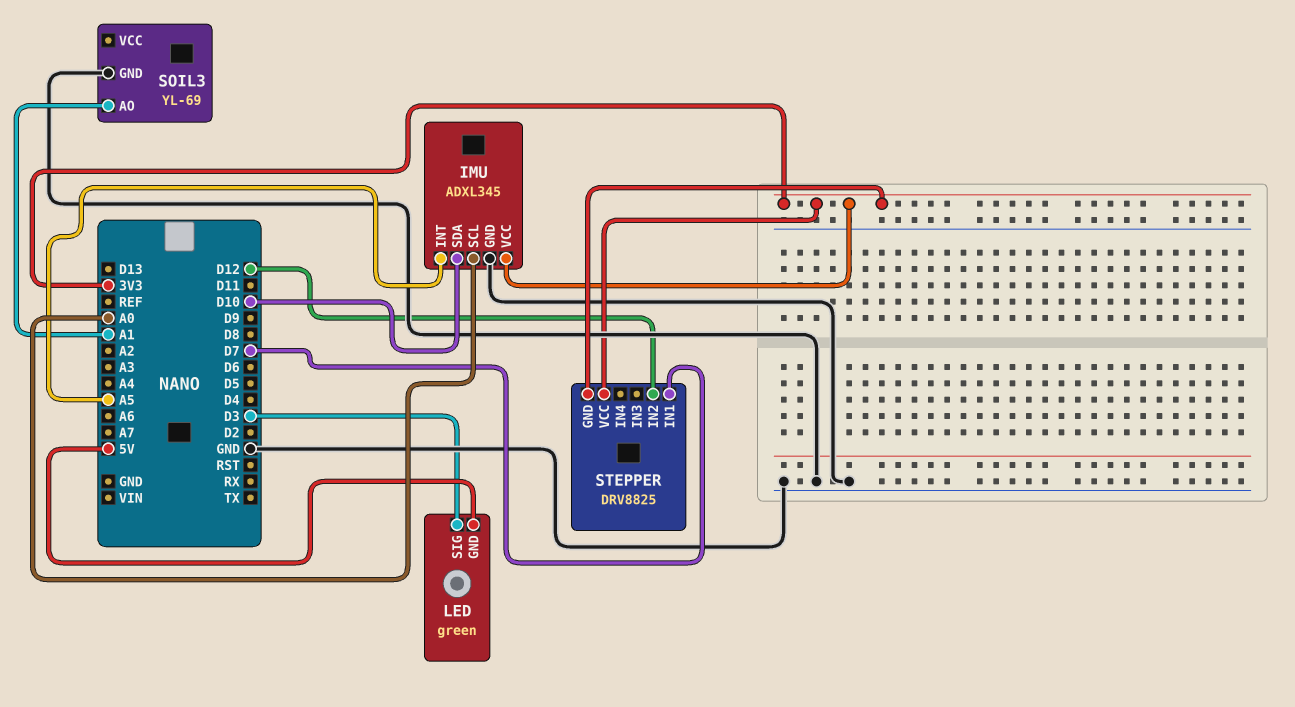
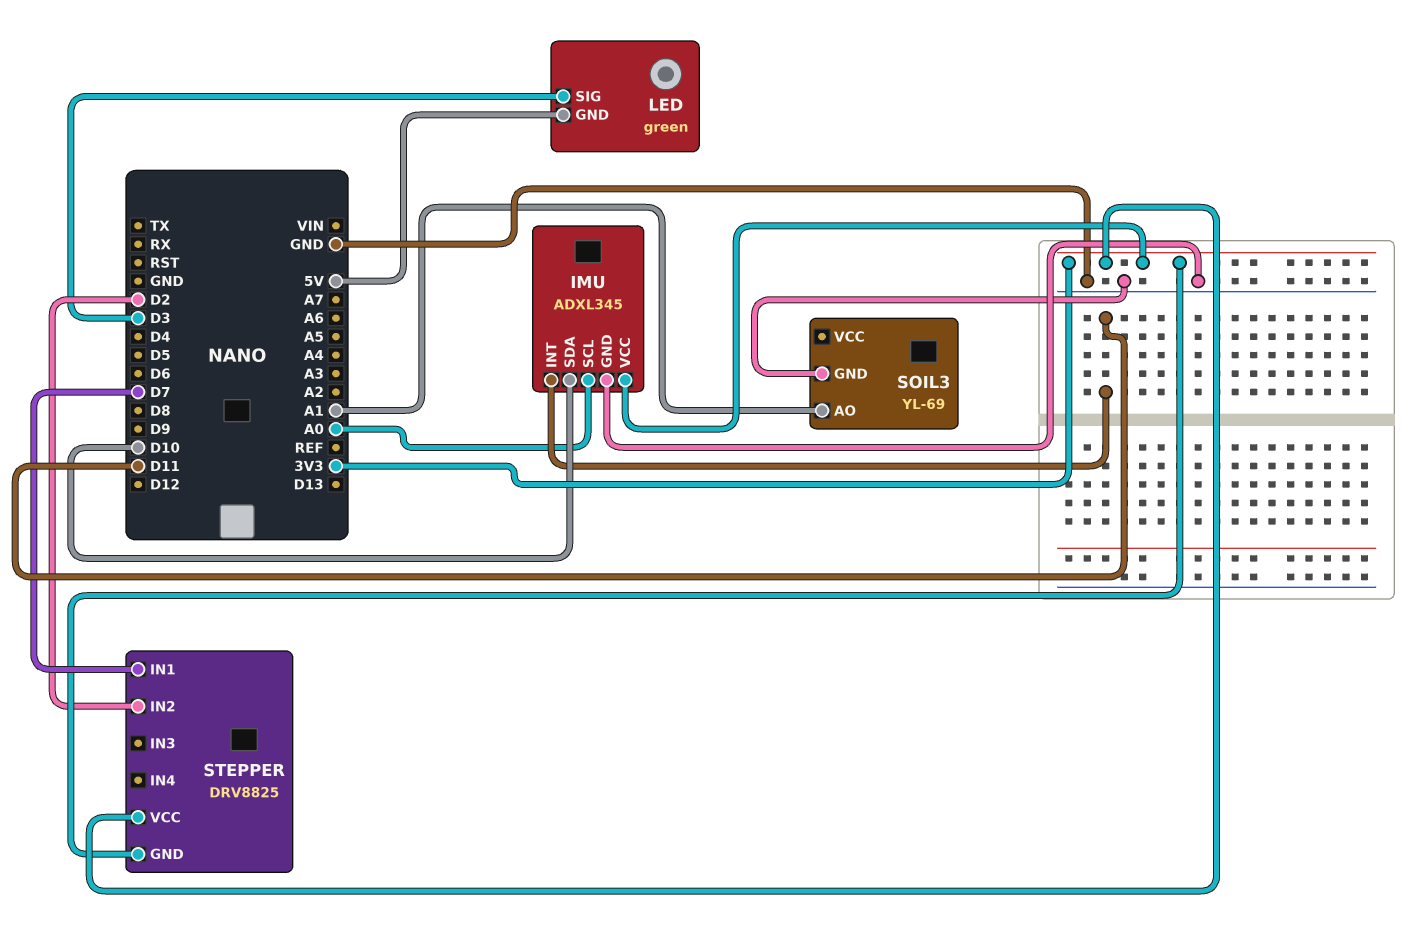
IMU pin INT: A5 -> D11
STEPPER pin IN2: D12 -> D2

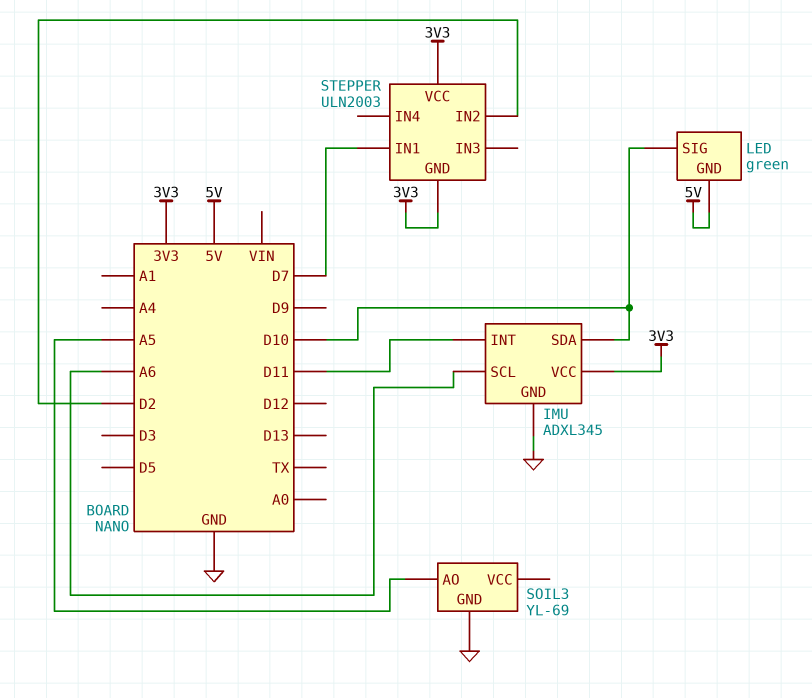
IMU pin SCL: A0 -> A6
LED pin SIG: D3 -> D10
SOIL3 pin AO: A1 -> A5
STEPPER: DRV8825 -> ULN2003

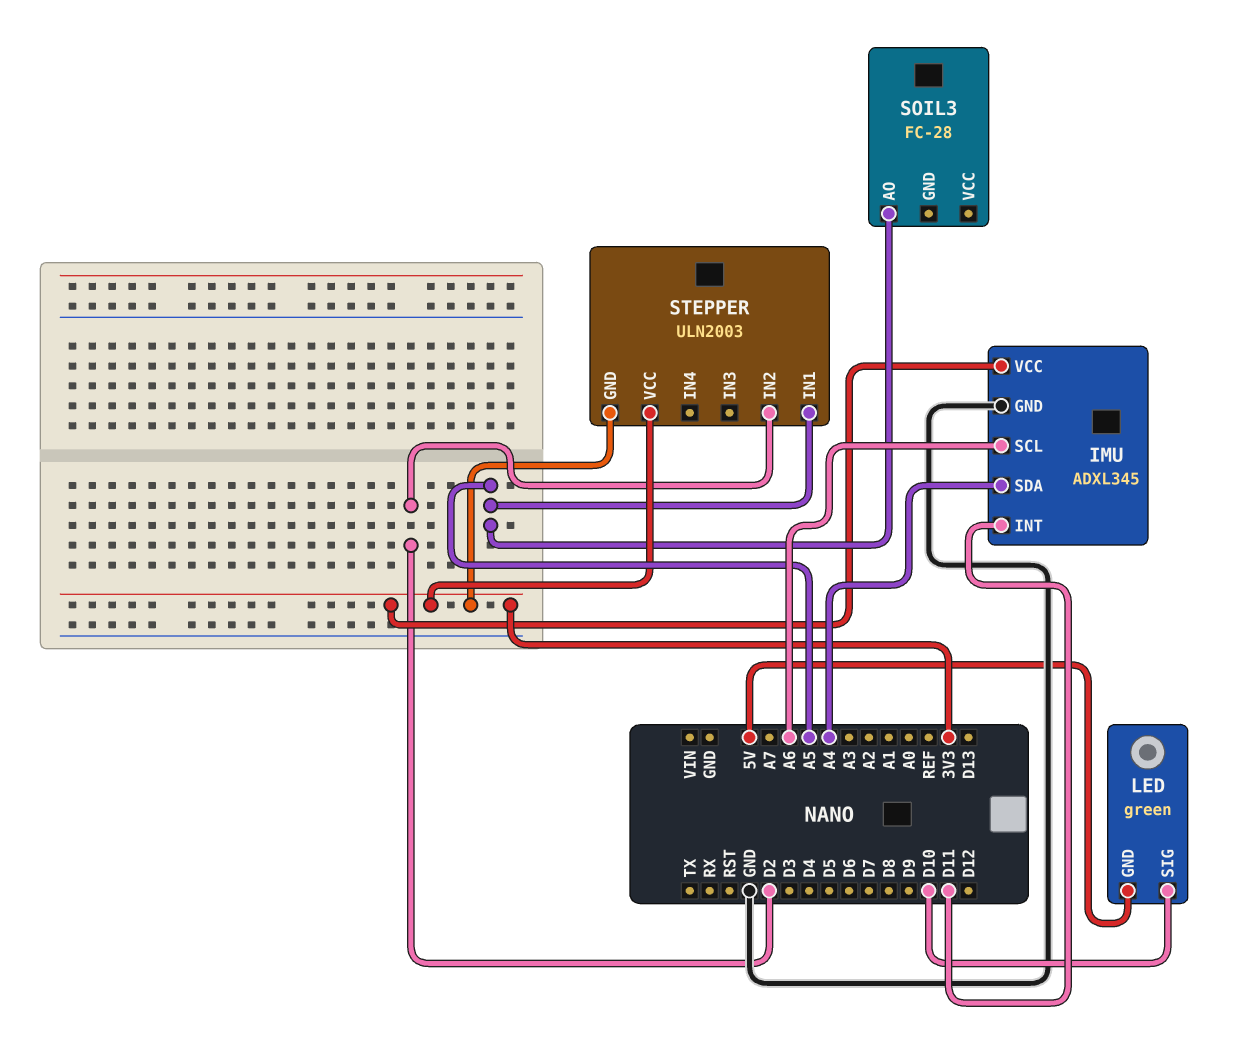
IMU pin SDA: D10 -> A4
SOIL3: YL-69 -> FC-28
SOIL3 pin GND: GND -> none
STEPPER pin IN1: D7 -> A5

